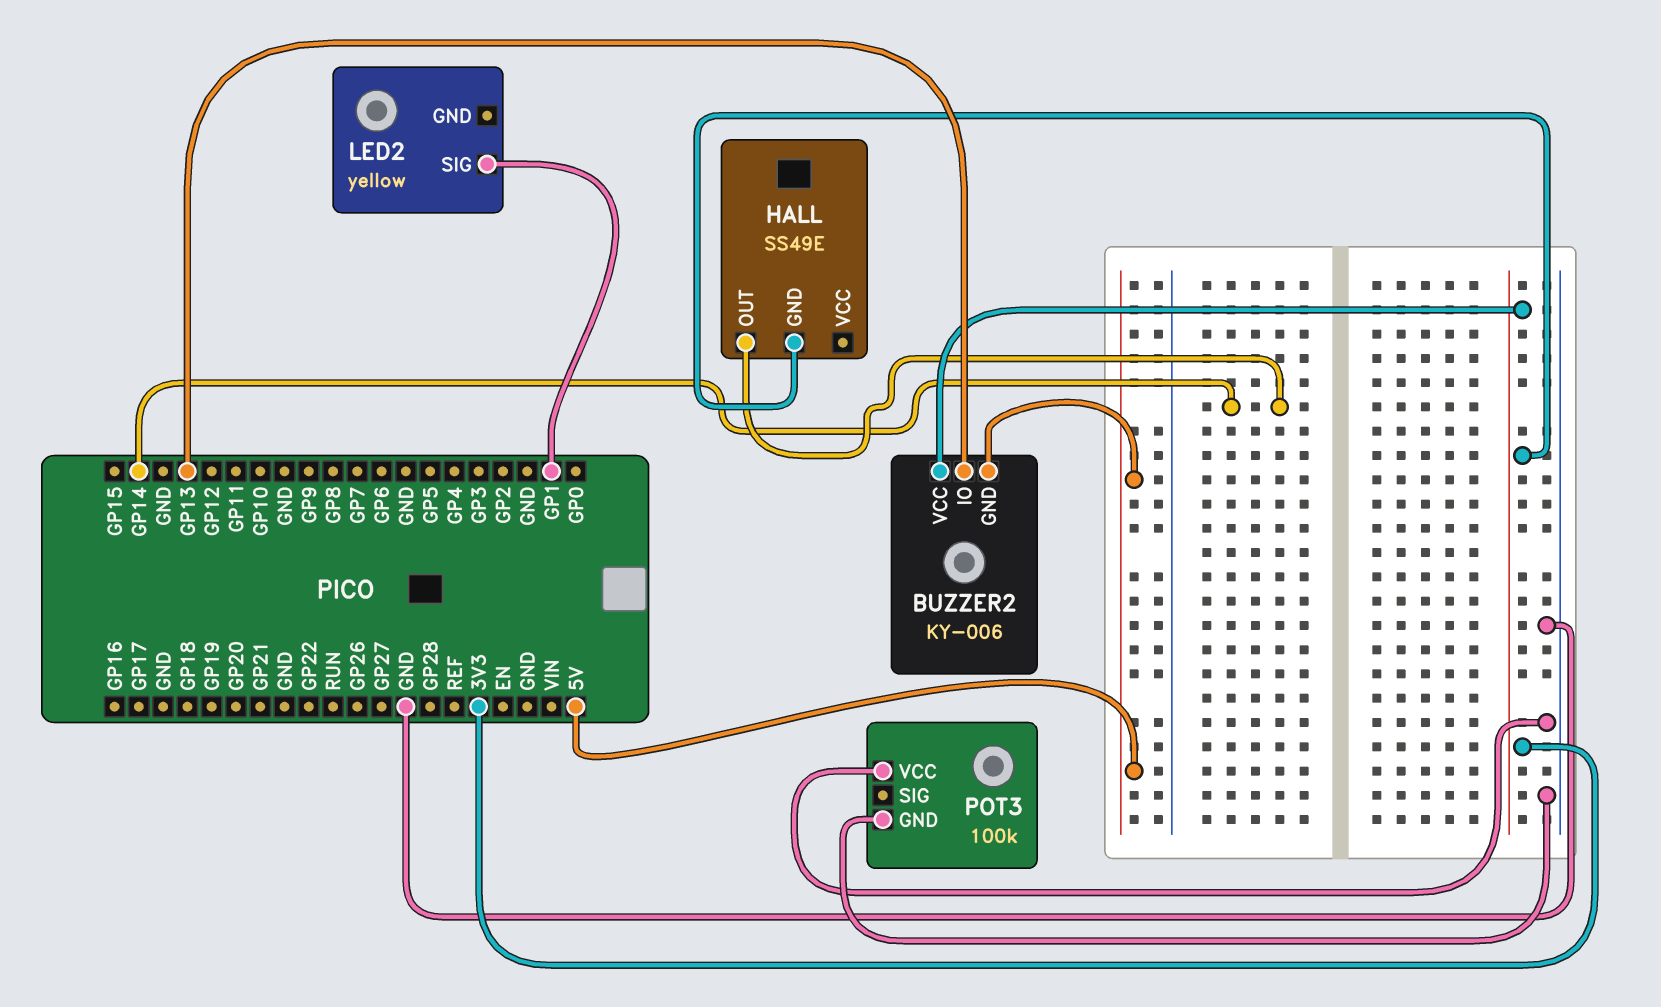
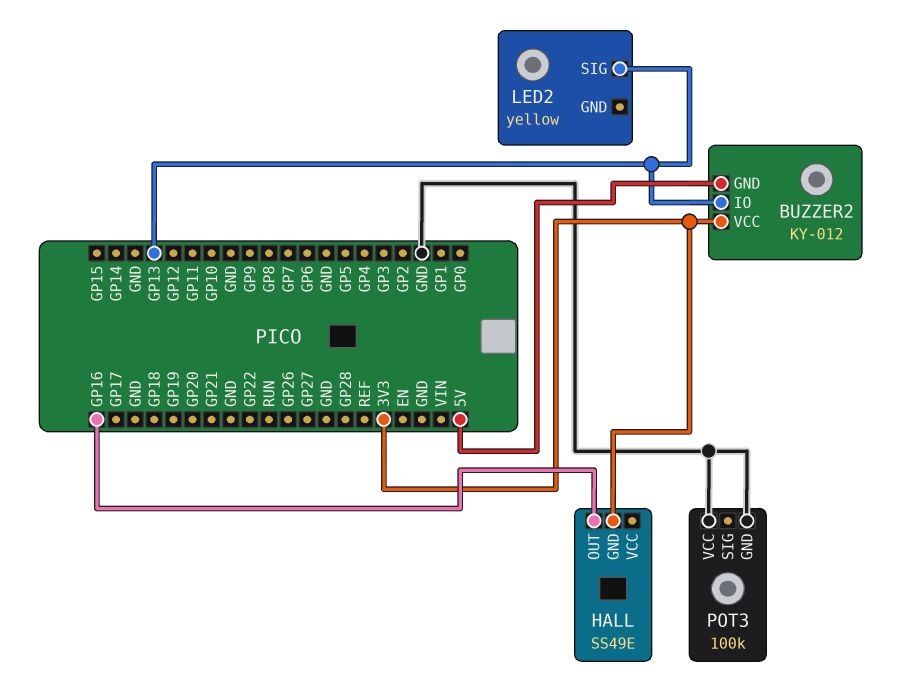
BUZZER2: KY-006 -> KY-012
HALL pin OUT: GP14 -> GP16
LED2 pin SIG: GP1 -> GP13

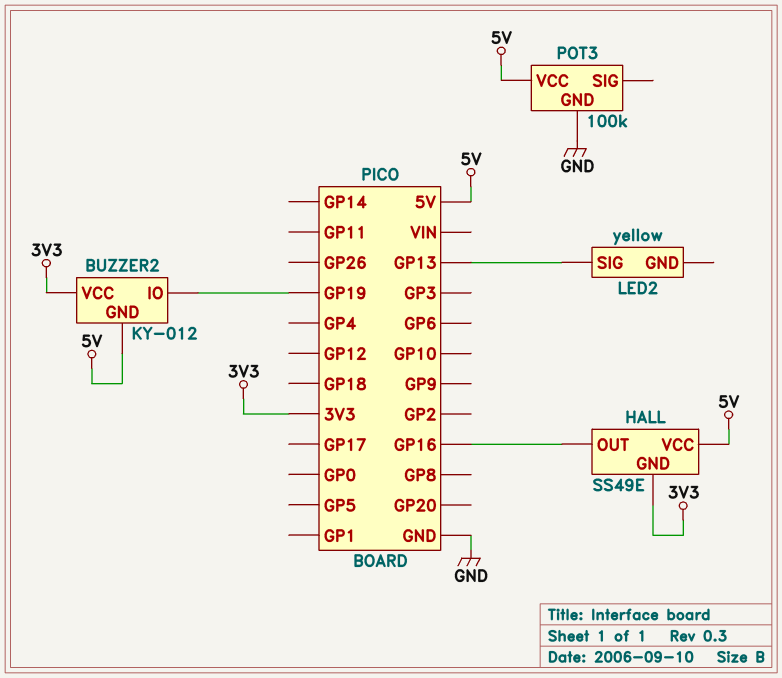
BUZZER2 pin IO: GP13 -> GP19
HALL pin VCC: none -> 5V
POT3 pin VCC: GND -> 5V

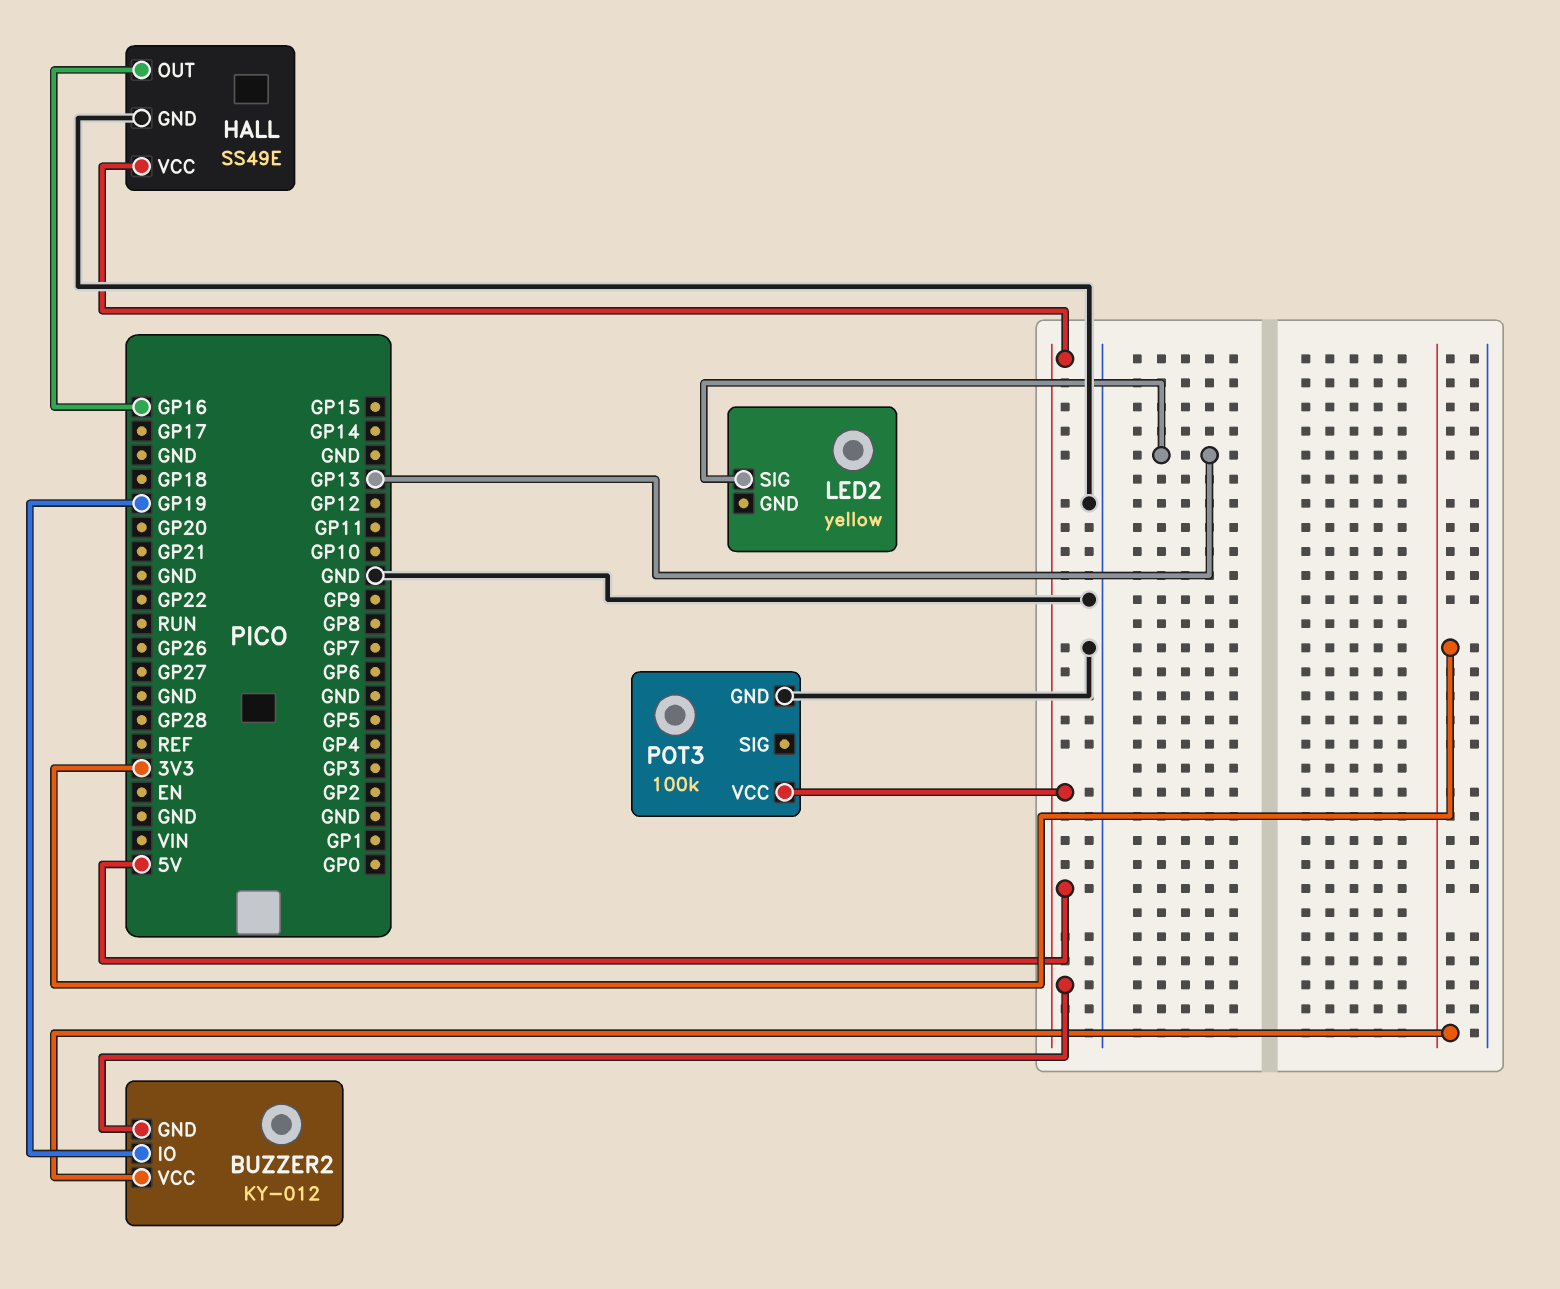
HALL pin GND: 3V3 -> GND

